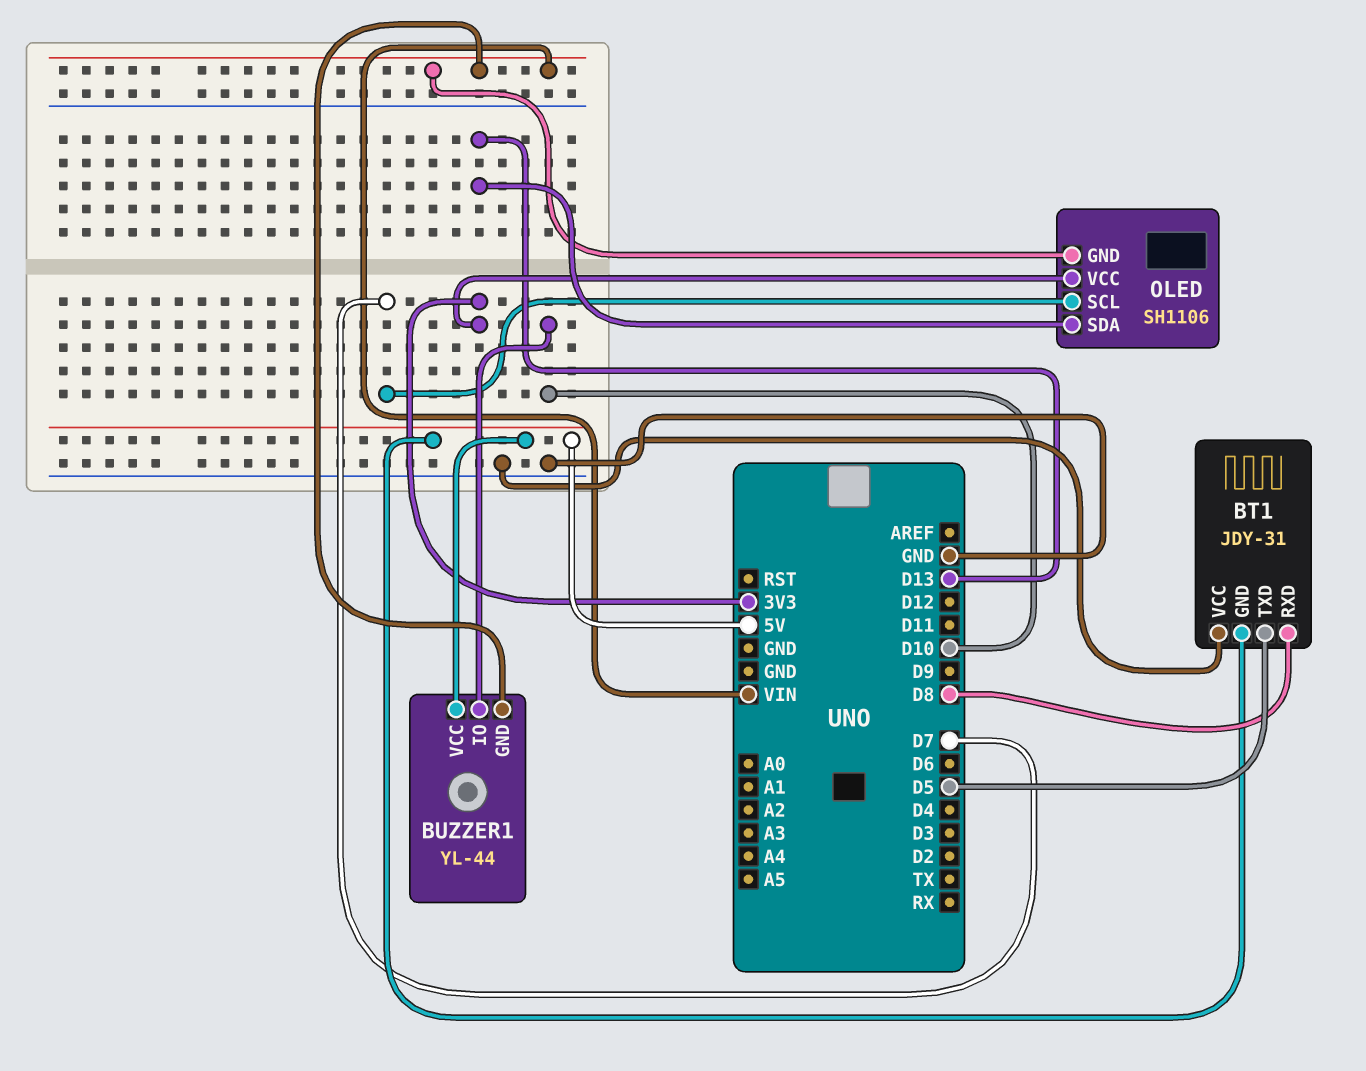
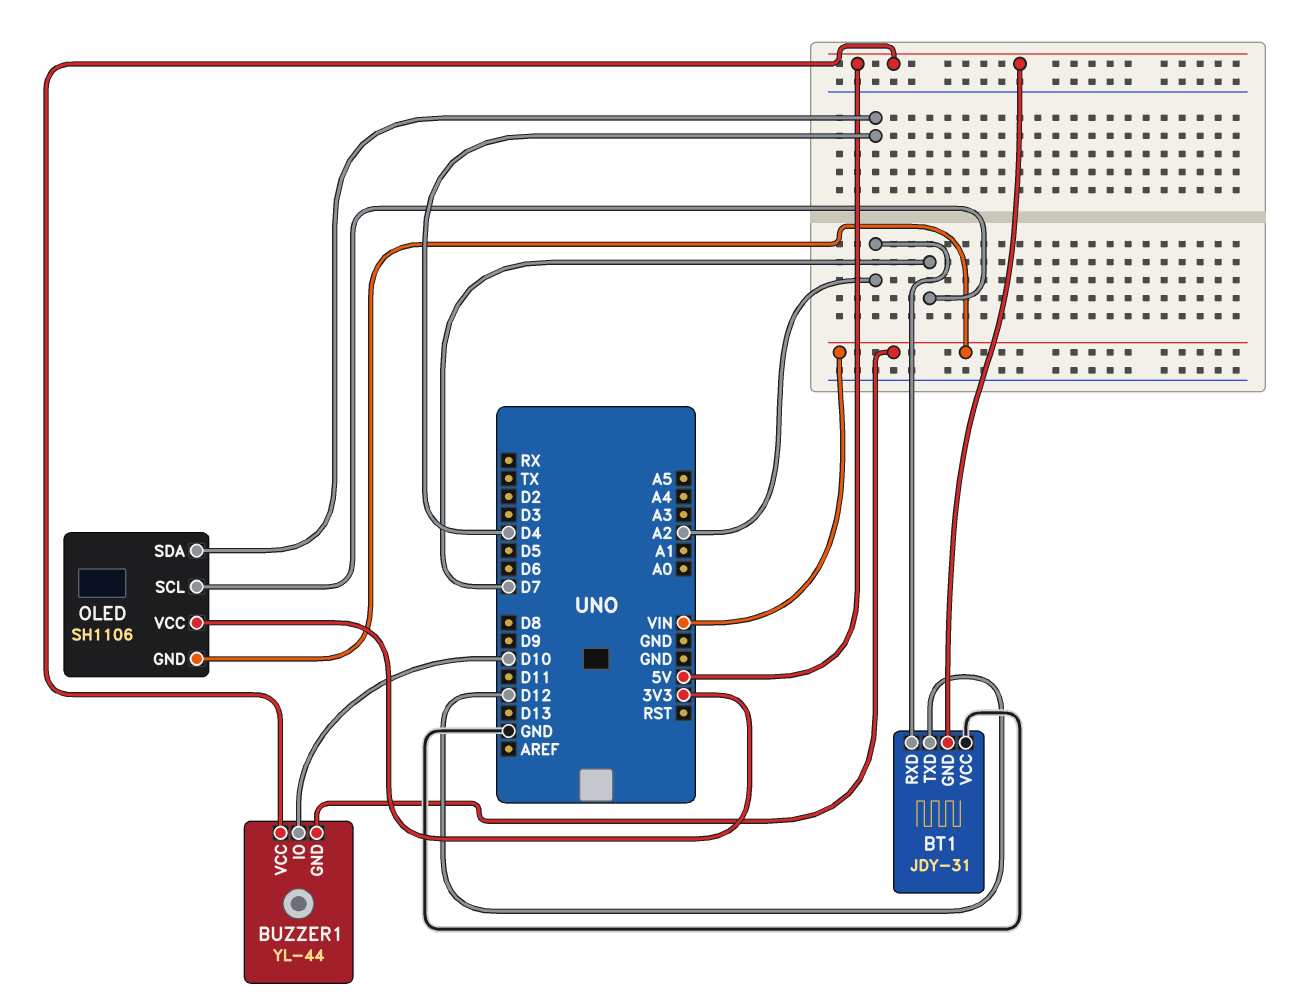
BT1 pin RXD: D8 -> A2
BT1 pin TXD: D5 -> D12
OLED pin SDA: D13 -> D4

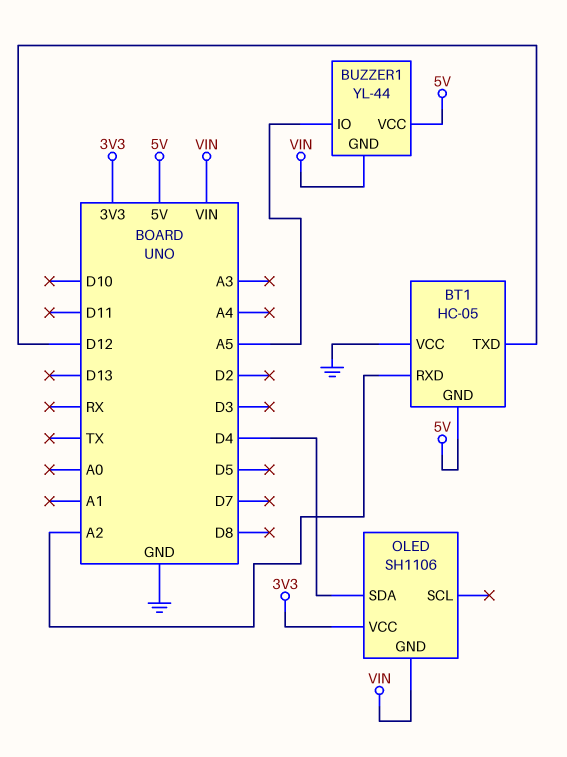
BT1: JDY-31 -> HC-05
BUZZER1 pin IO: D10 -> A5
OLED pin SCL: D7 -> none

